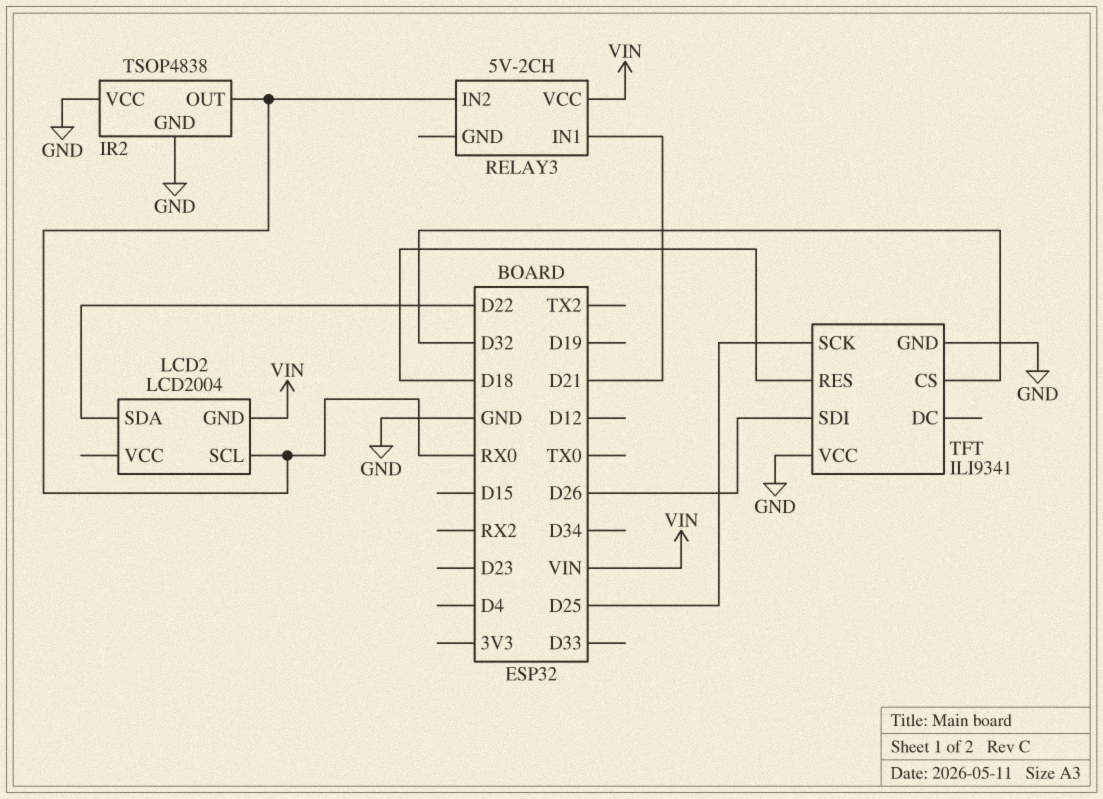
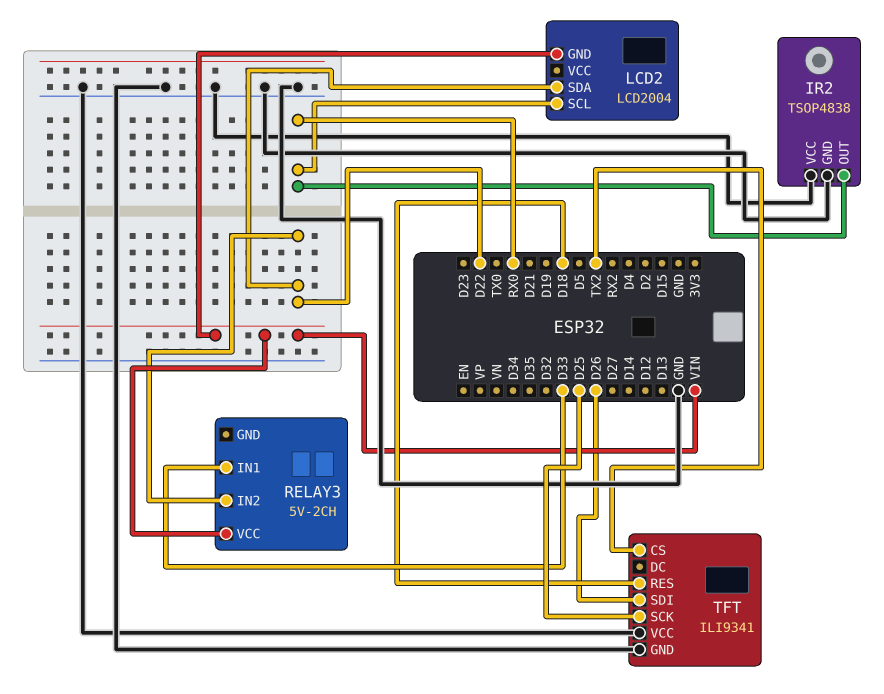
RELAY3 pin IN1: D21 -> D33
RELAY3 pin IN2: RX0 -> D22
TFT pin CS: D32 -> TX2

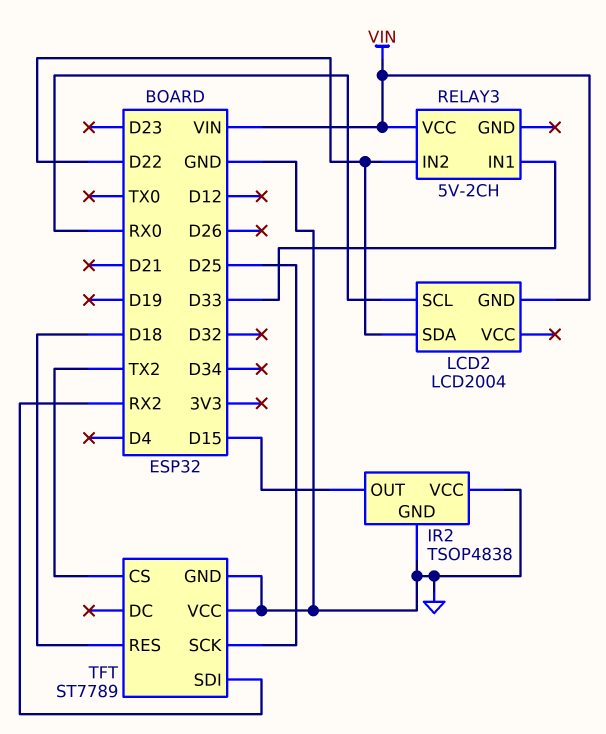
IR2 pin OUT: RX0 -> D15
TFT: ILI9341 -> ST7789
TFT pin SDI: D26 -> RX2

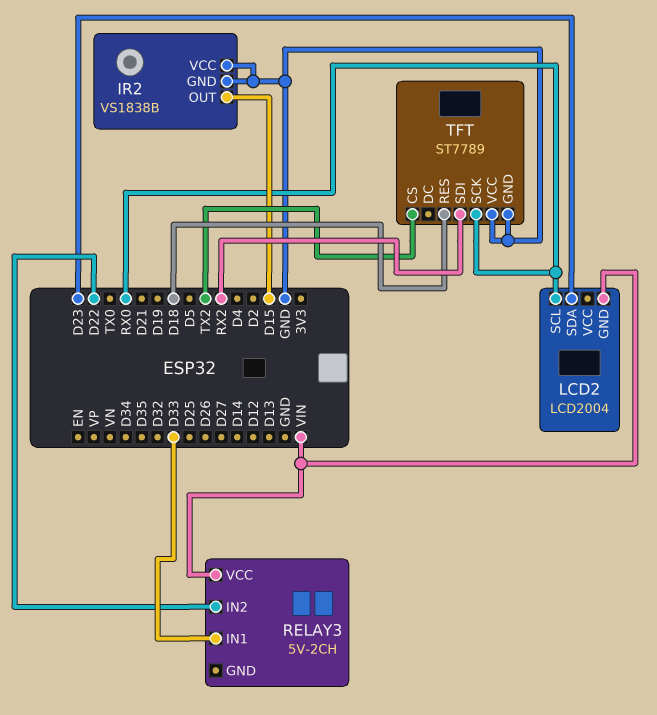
IR2: TSOP4838 -> VS1838B
LCD2 pin SDA: D22 -> D23
TFT pin SCK: D25 -> RX0

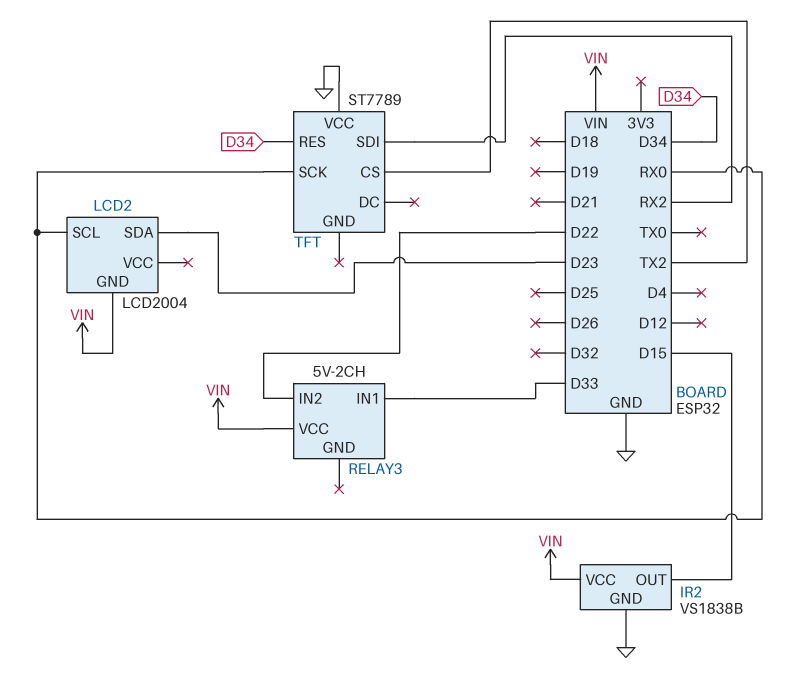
IR2 pin VCC: GND -> VIN
TFT pin GND: GND -> none
TFT pin RES: D18 -> D34

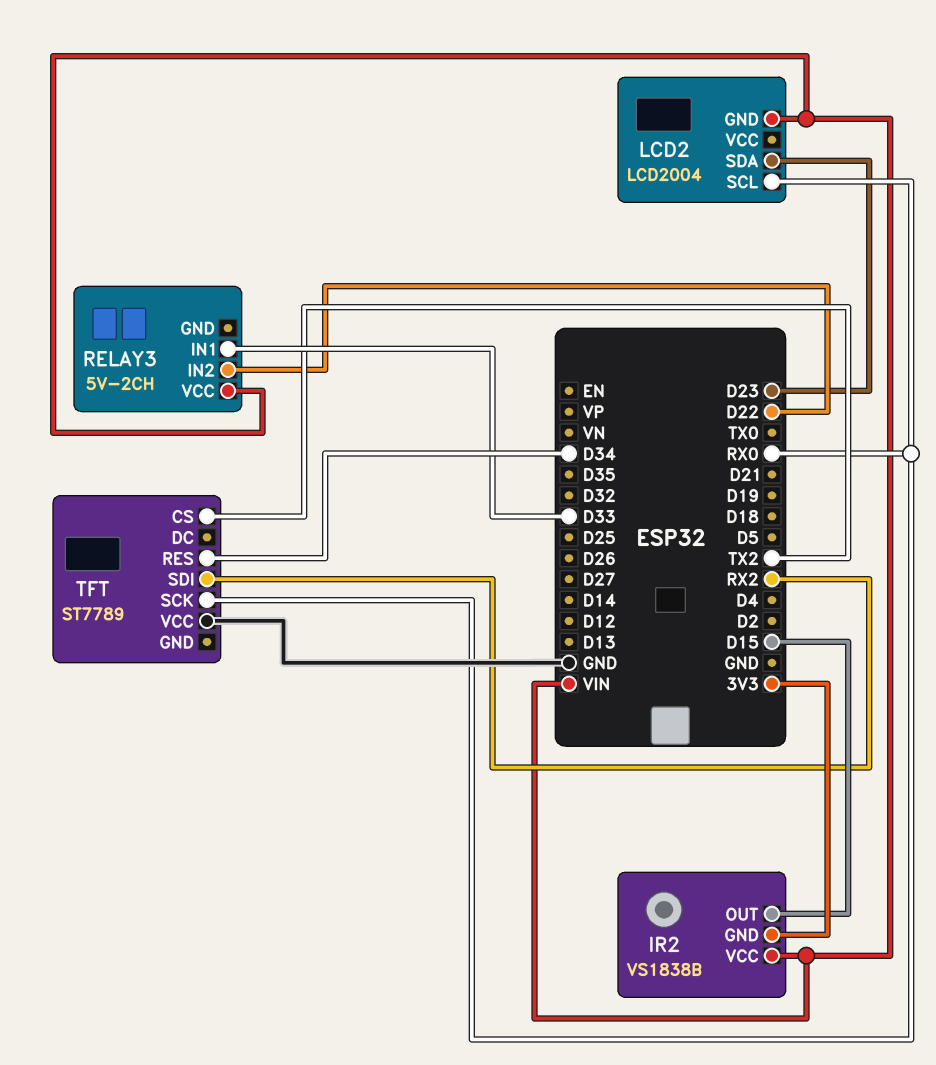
IR2 pin GND: GND -> 3V3

